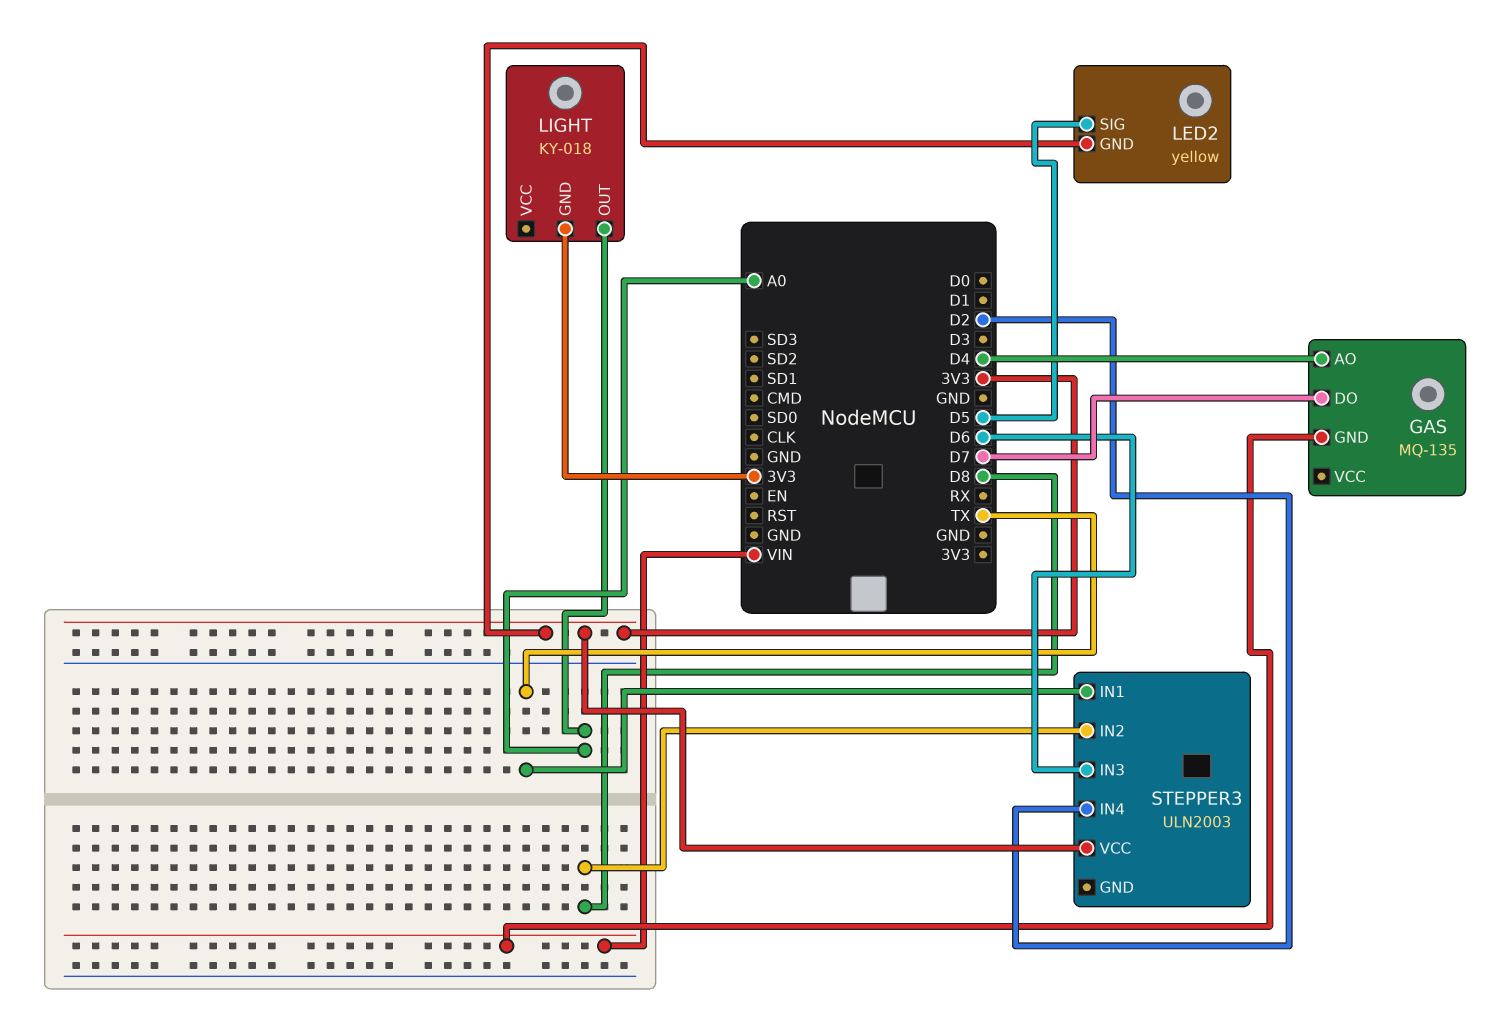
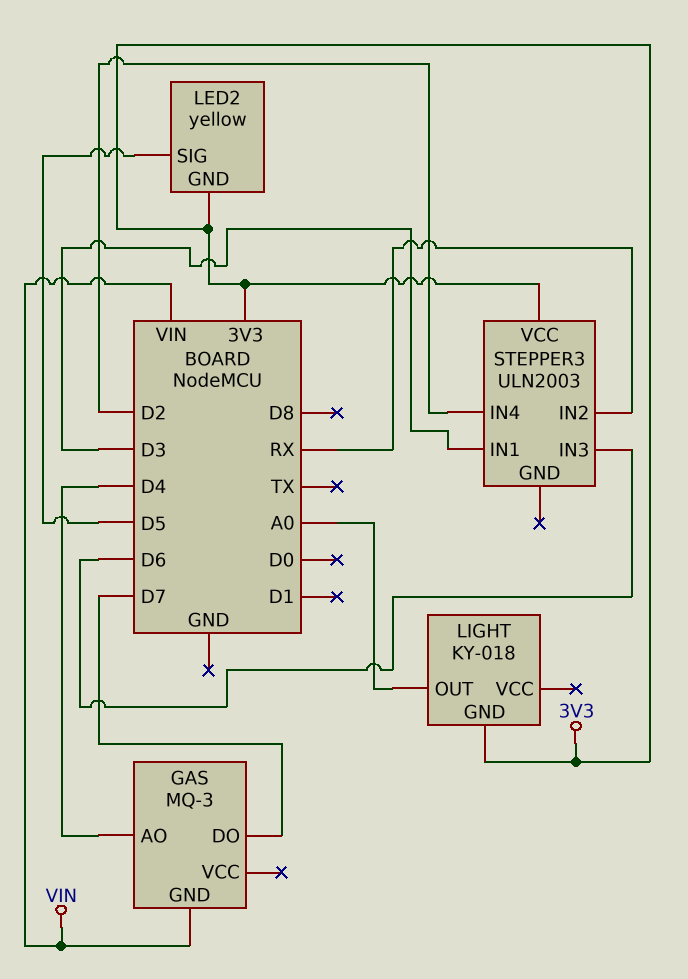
GAS: MQ-135 -> MQ-3
STEPPER3 pin IN1: TX -> D3
STEPPER3 pin IN2: D8 -> RX

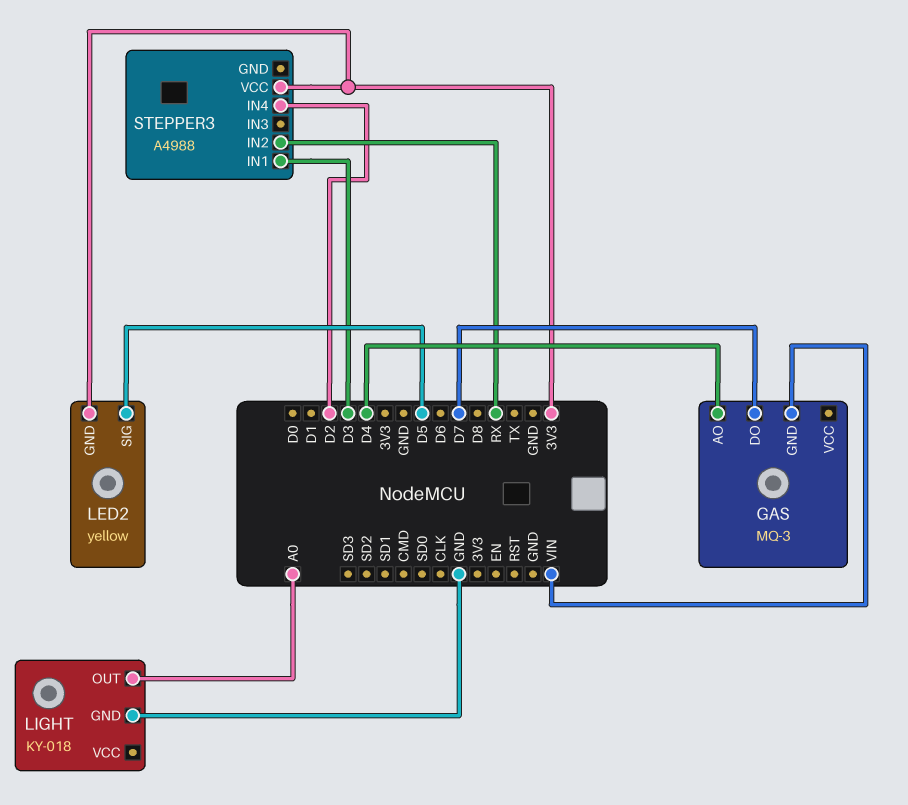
LIGHT pin GND: 3V3 -> GND
STEPPER3: ULN2003 -> A4988
STEPPER3 pin IN3: D6 -> none

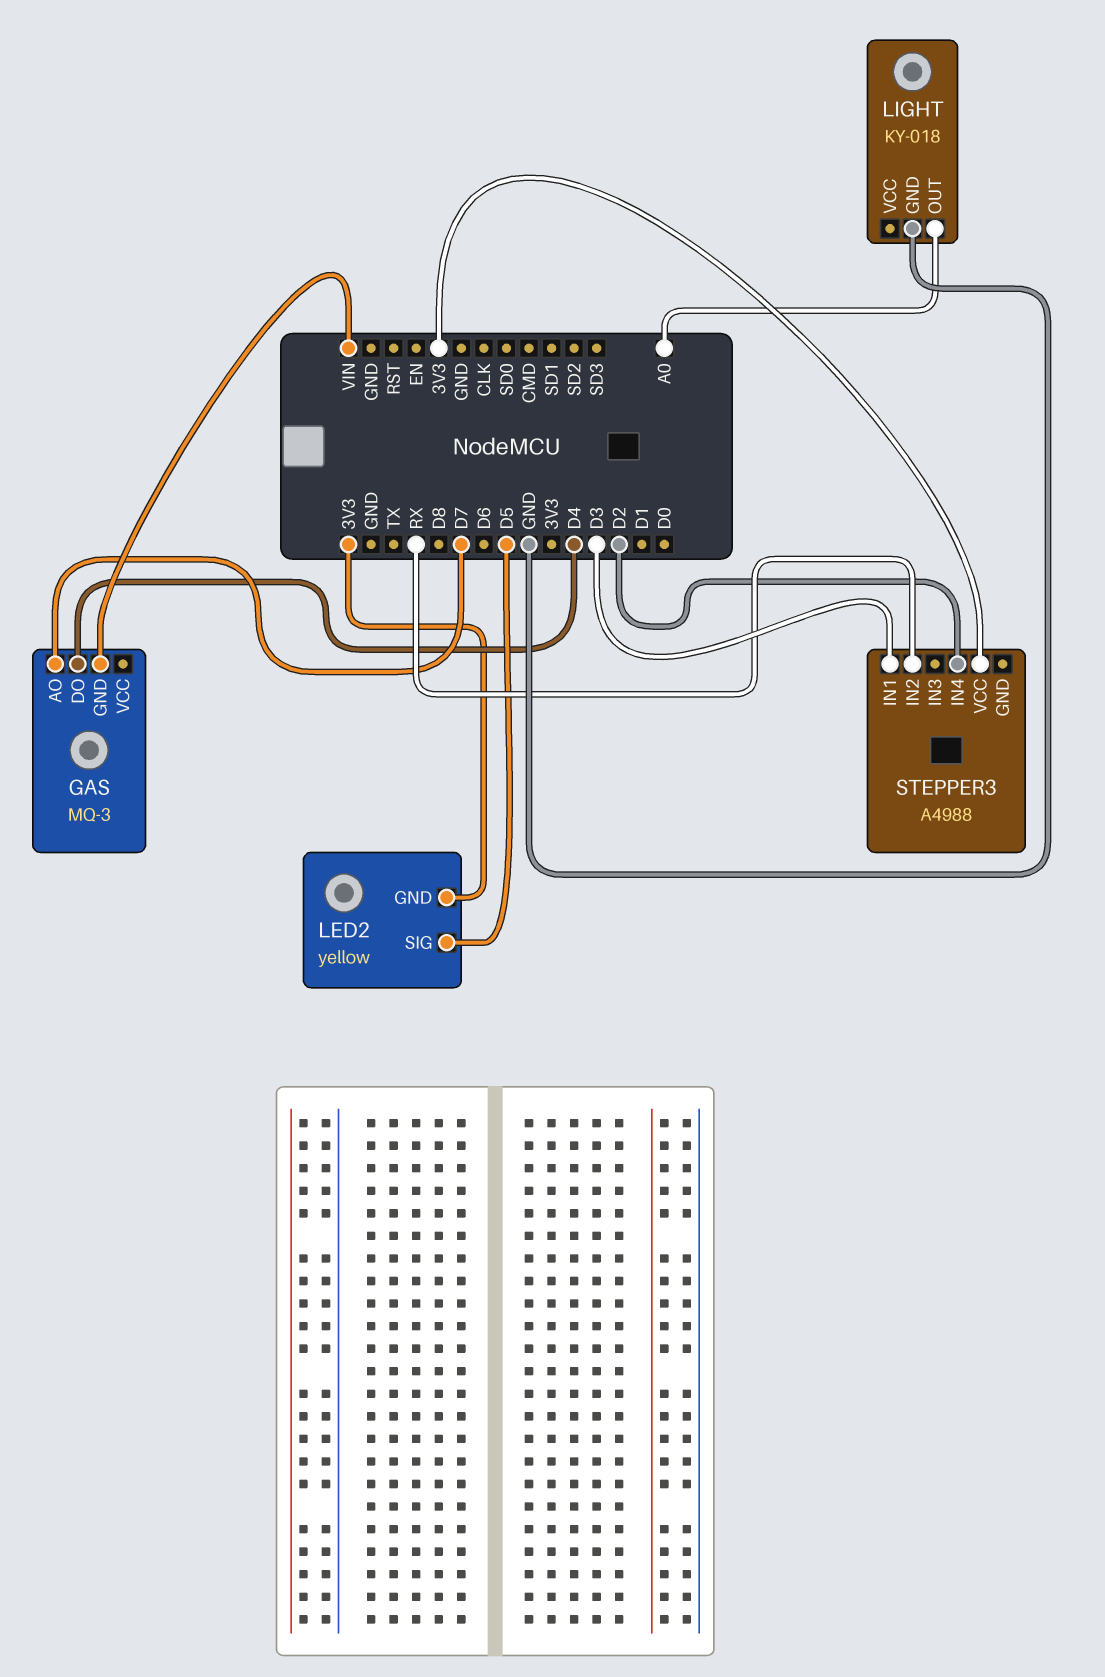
GAS pin AO: D4 -> D7
GAS pin DO: D7 -> D4

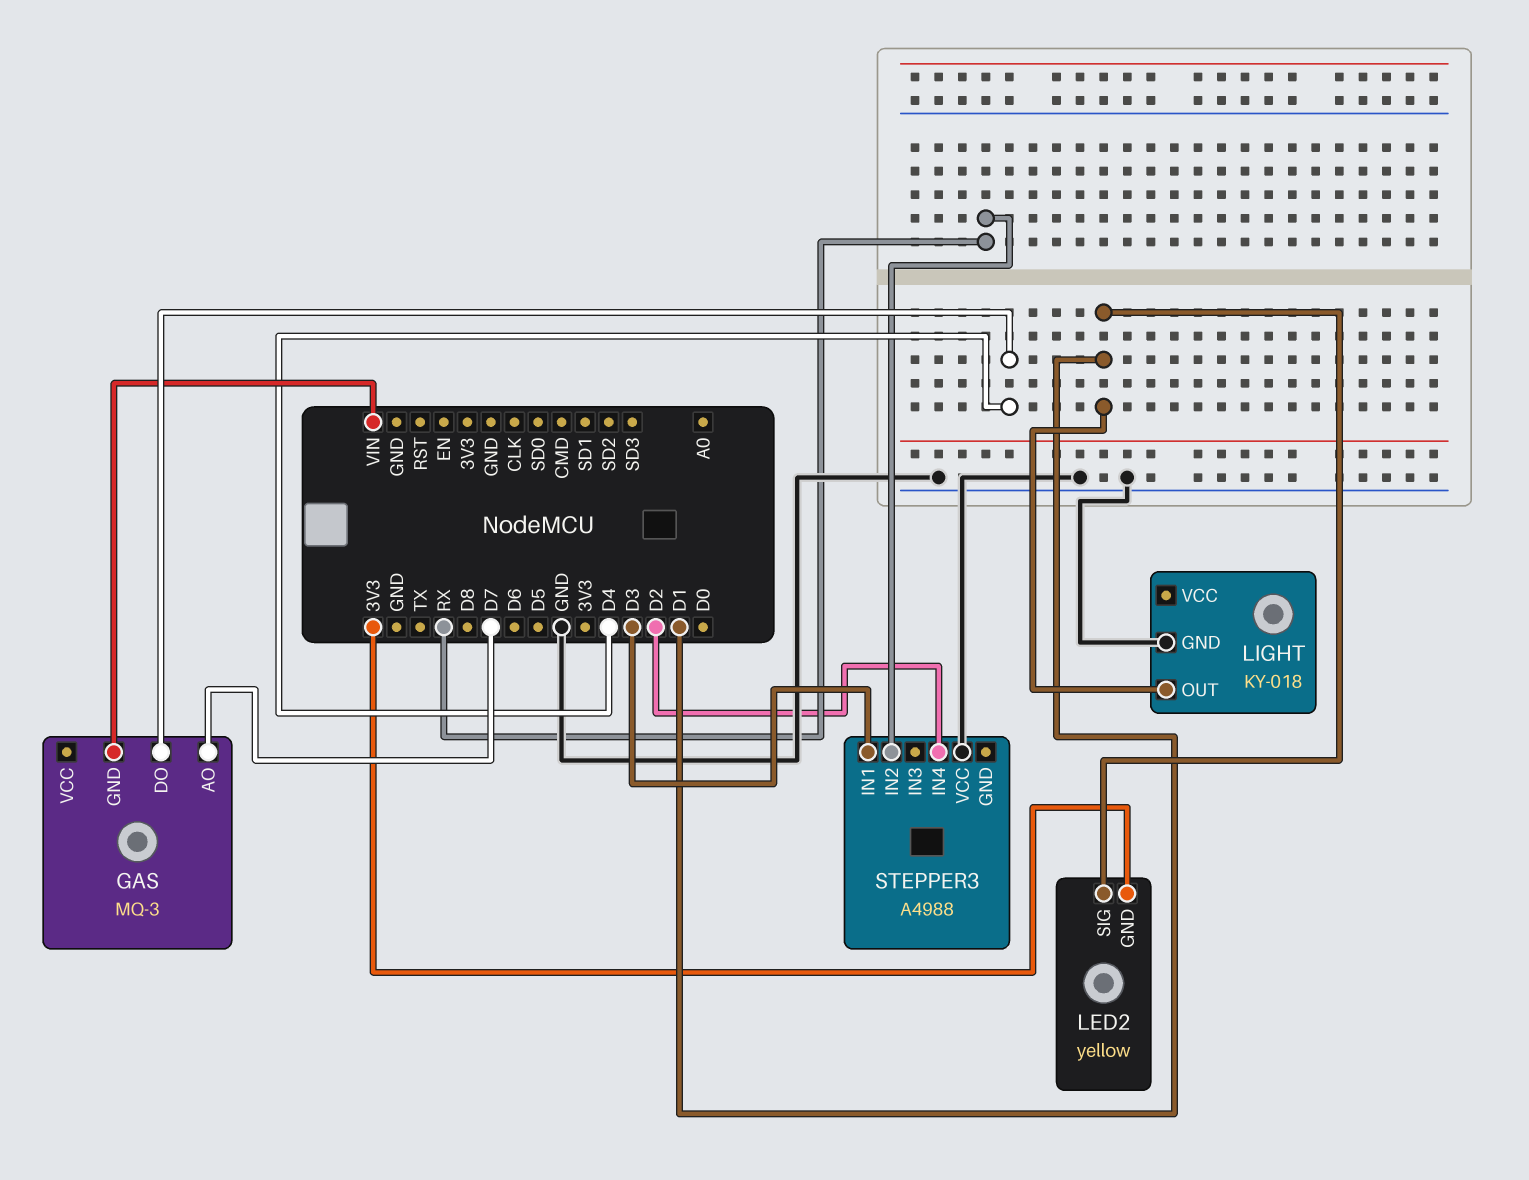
LED2 pin SIG: D5 -> D1
LIGHT pin OUT: A0 -> D1
STEPPER3 pin VCC: 3V3 -> GND

